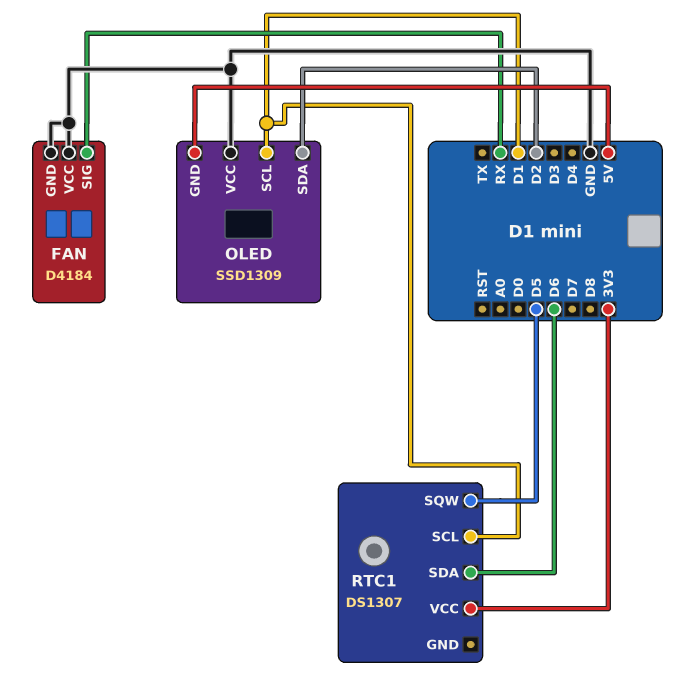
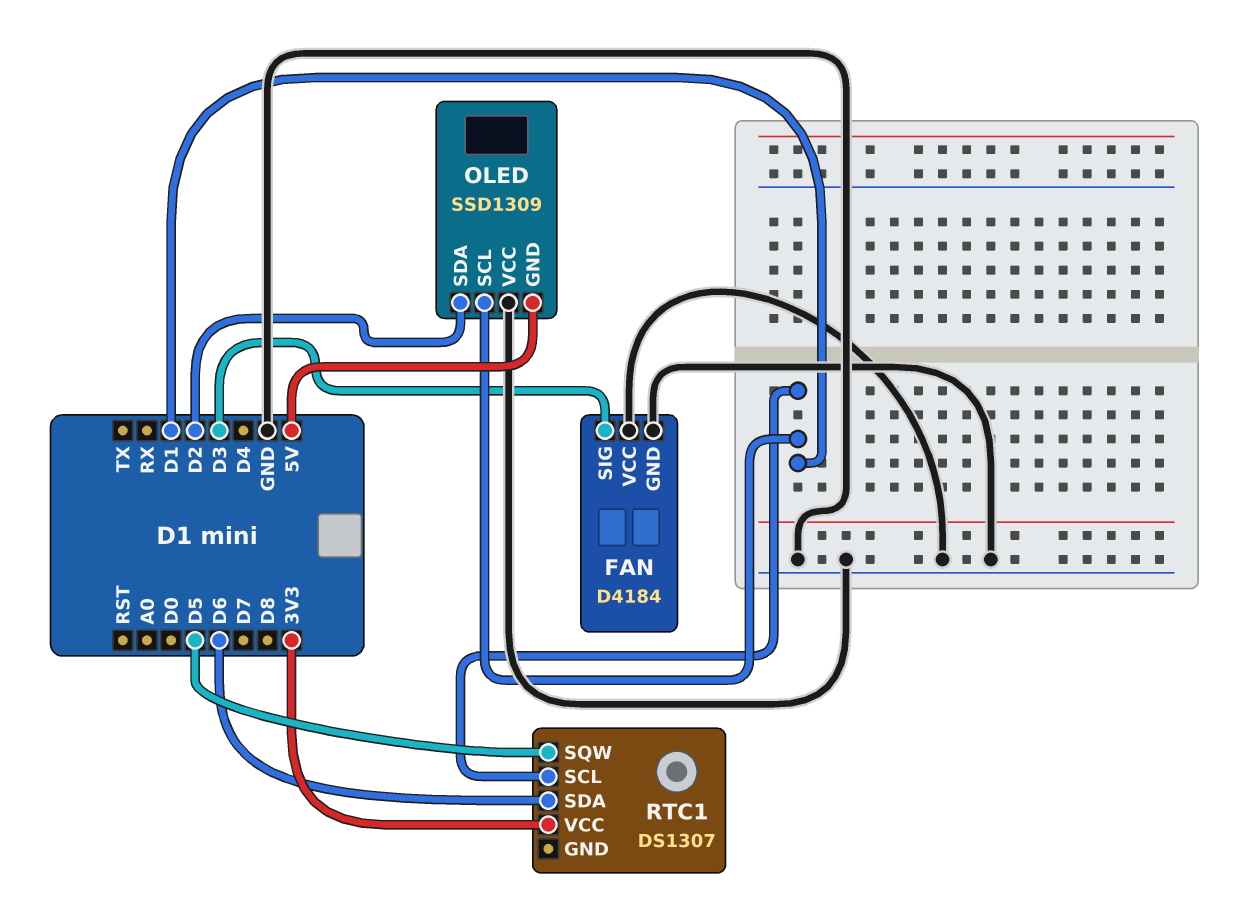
FAN pin SIG: RX -> D3

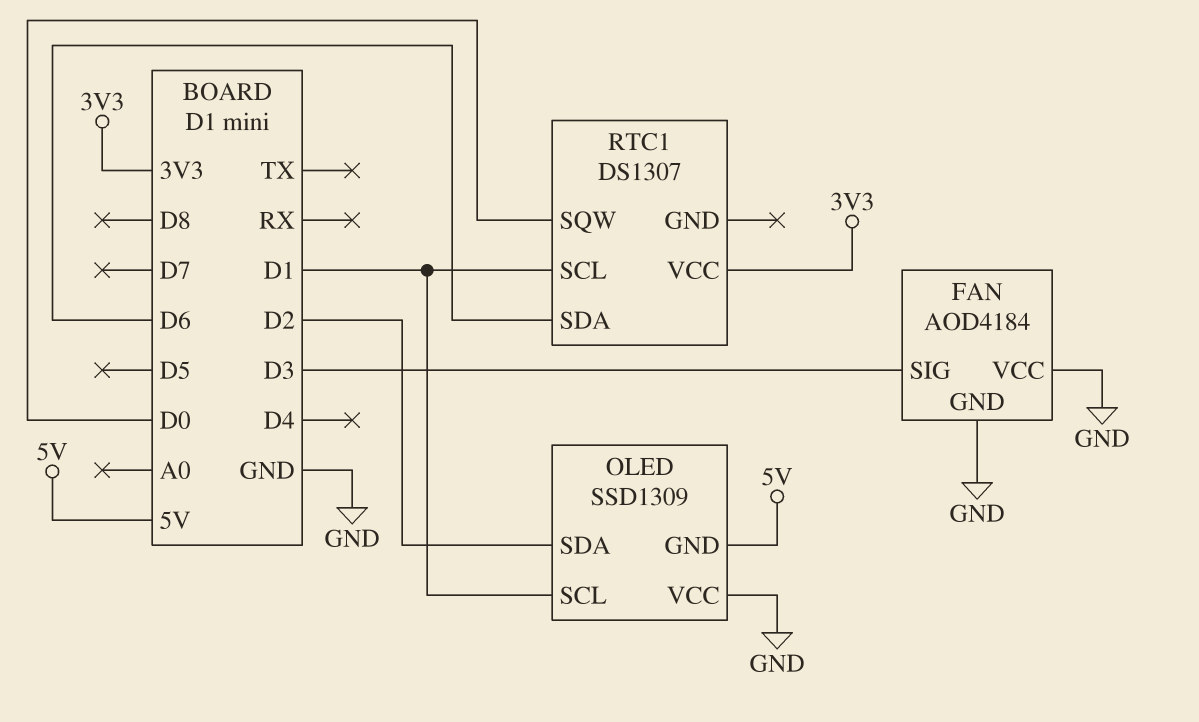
FAN: D4184 -> AOD4184
RTC1 pin SQW: D5 -> D0

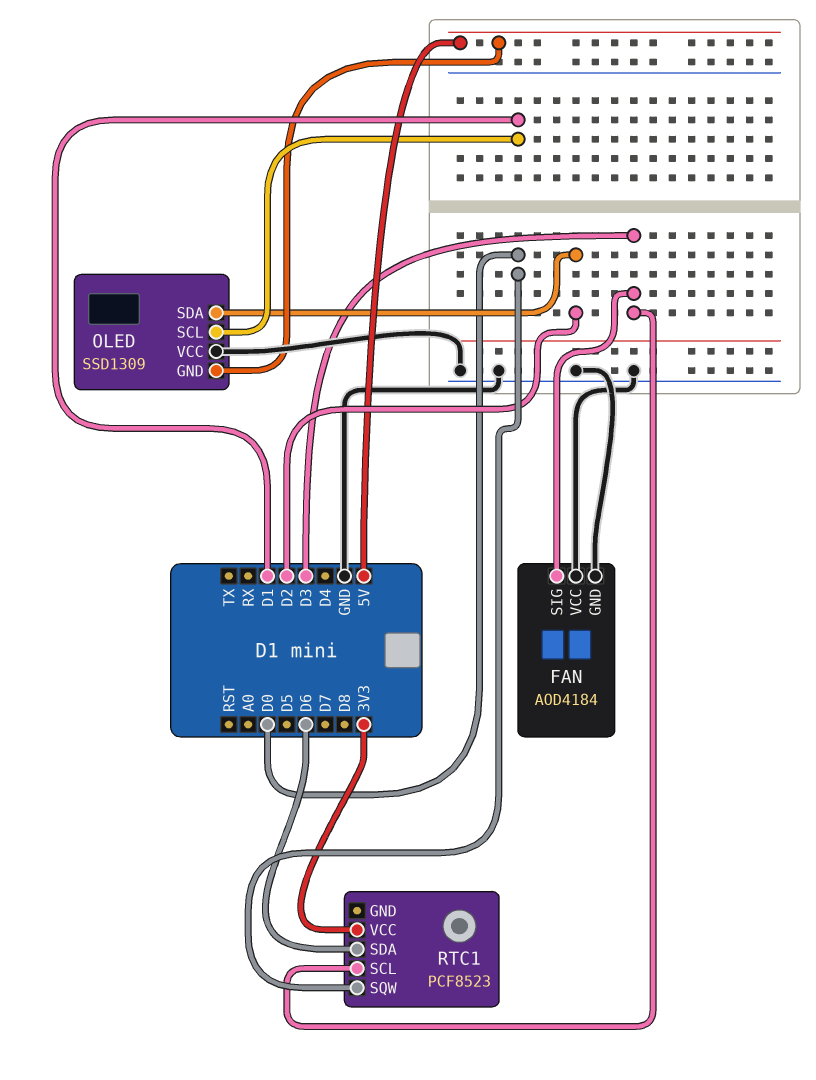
RTC1: DS1307 -> PCF8523
RTC1 pin SCL: D1 -> D3

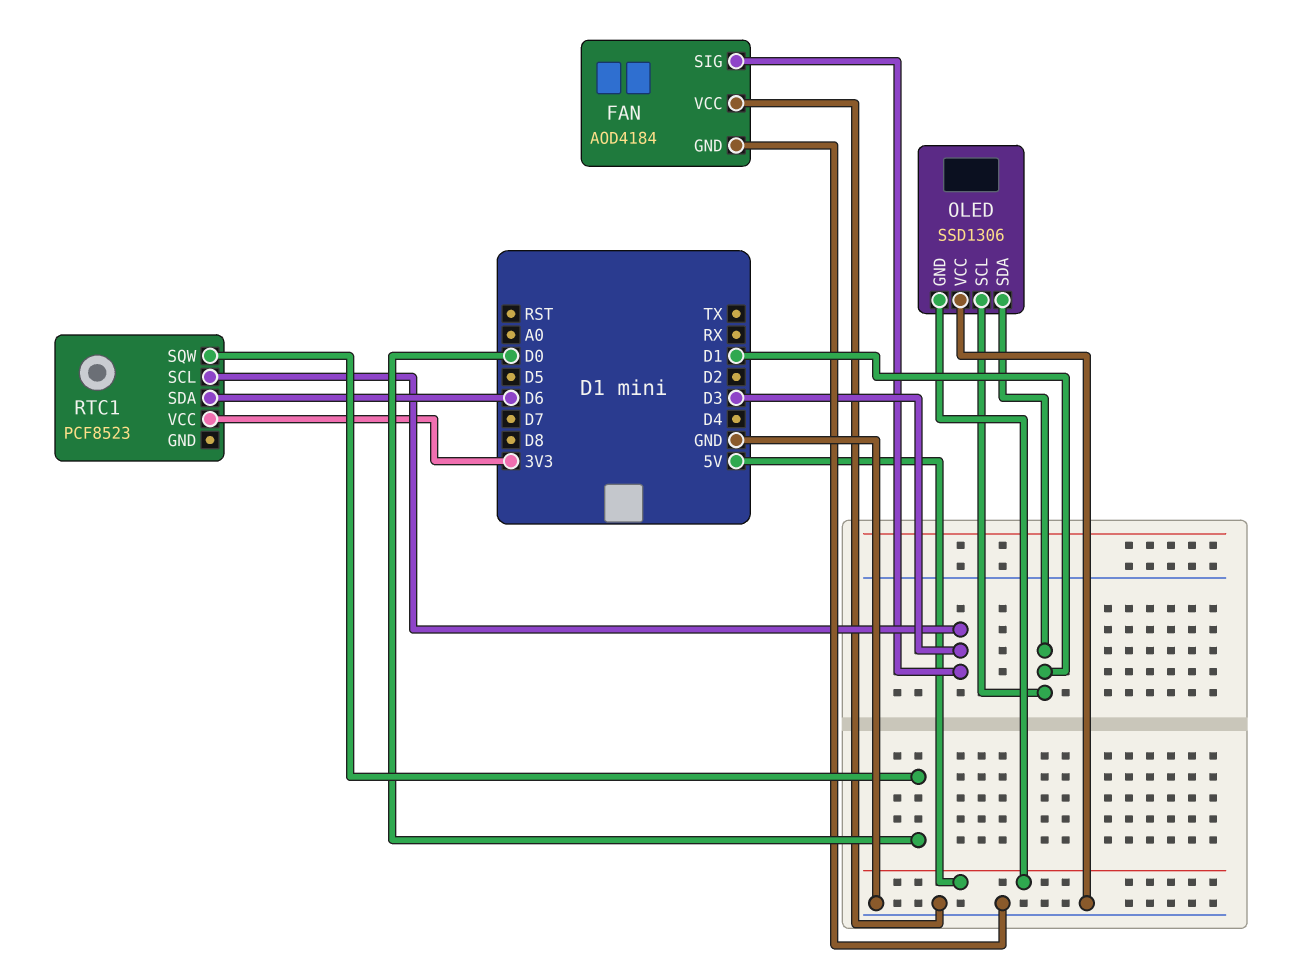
OLED: SSD1309 -> SSD1306
OLED pin SDA: D2 -> D1

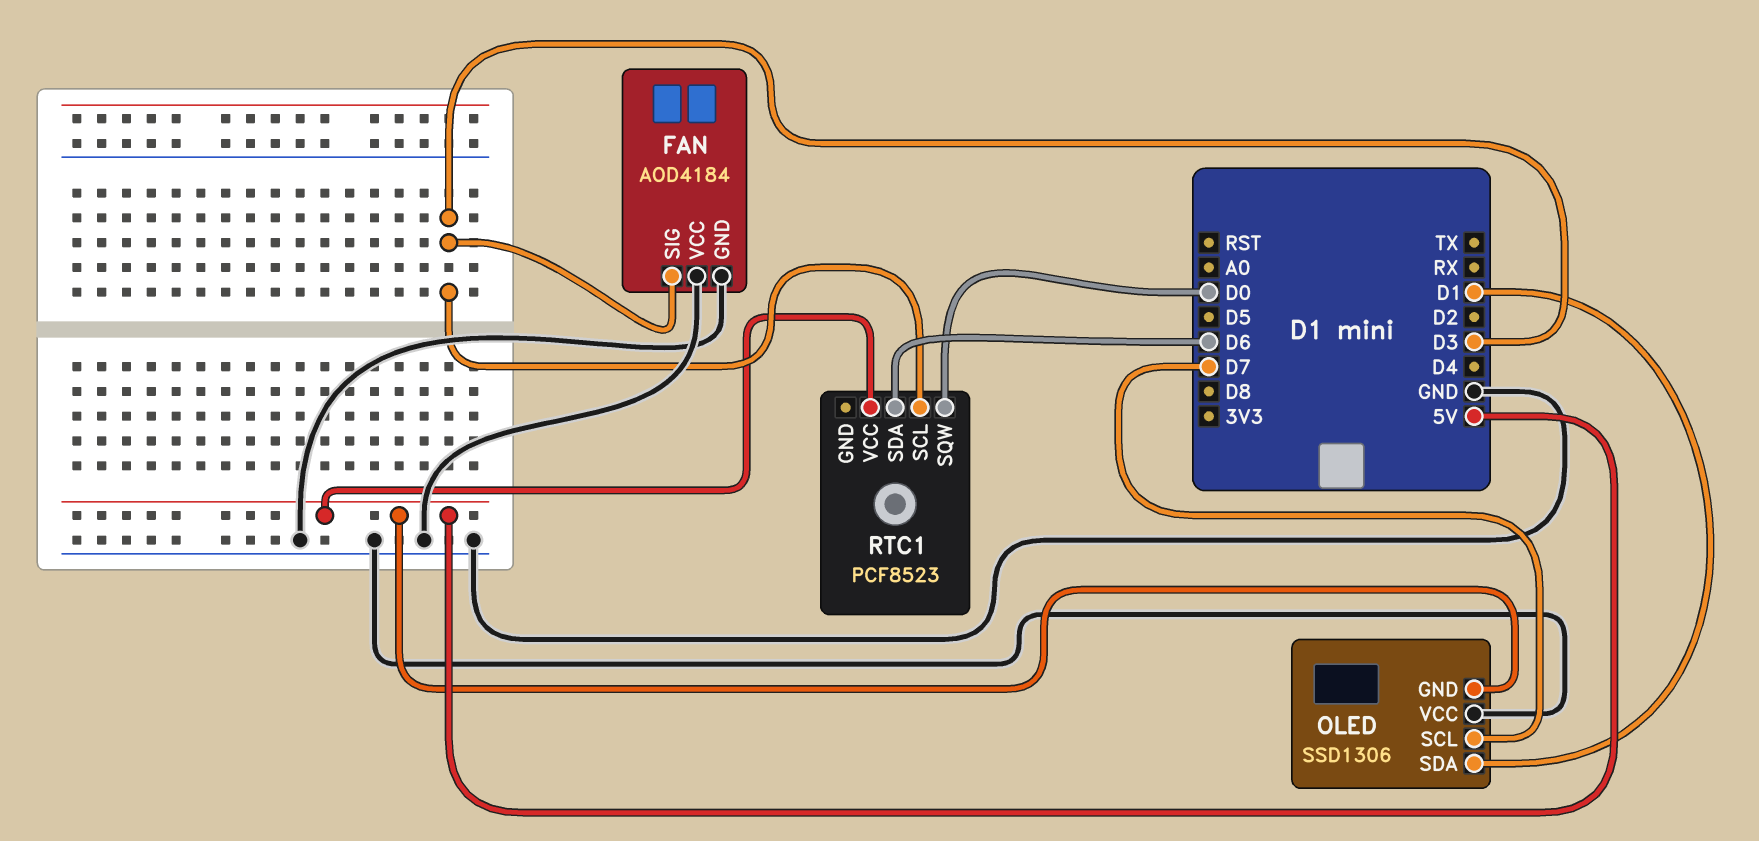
OLED pin SCL: D1 -> D7
RTC1 pin VCC: 3V3 -> 5V

